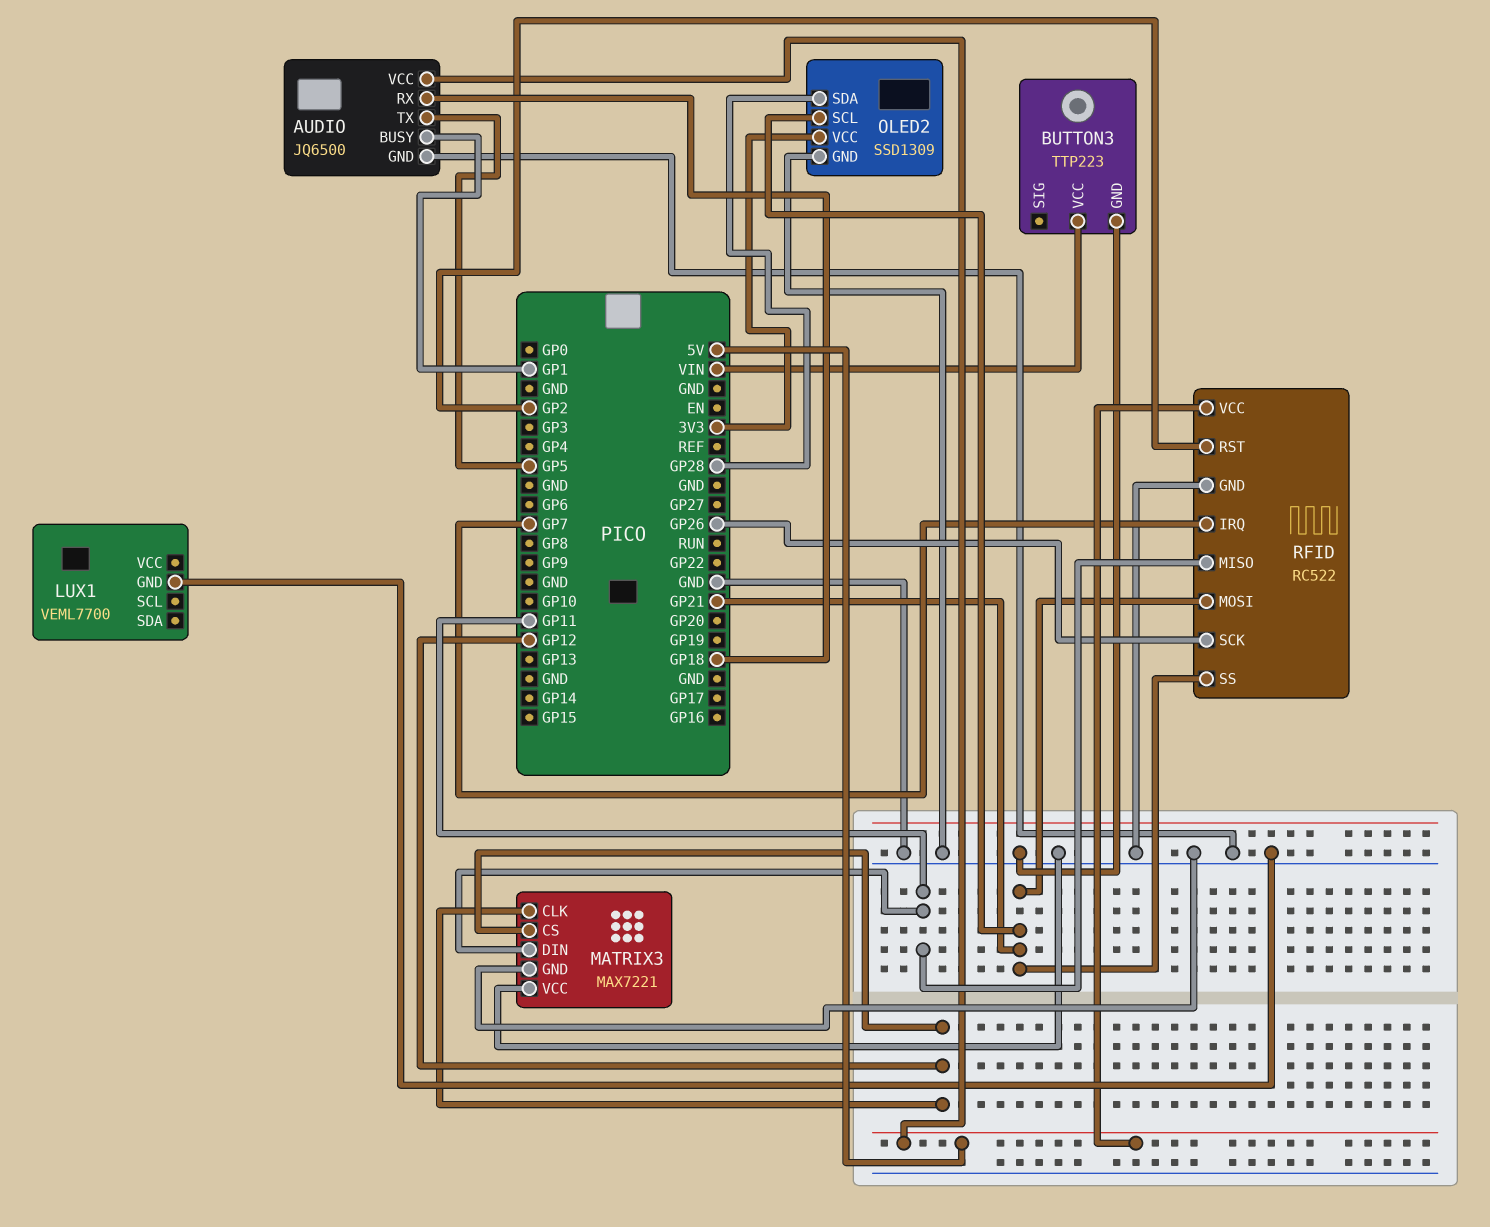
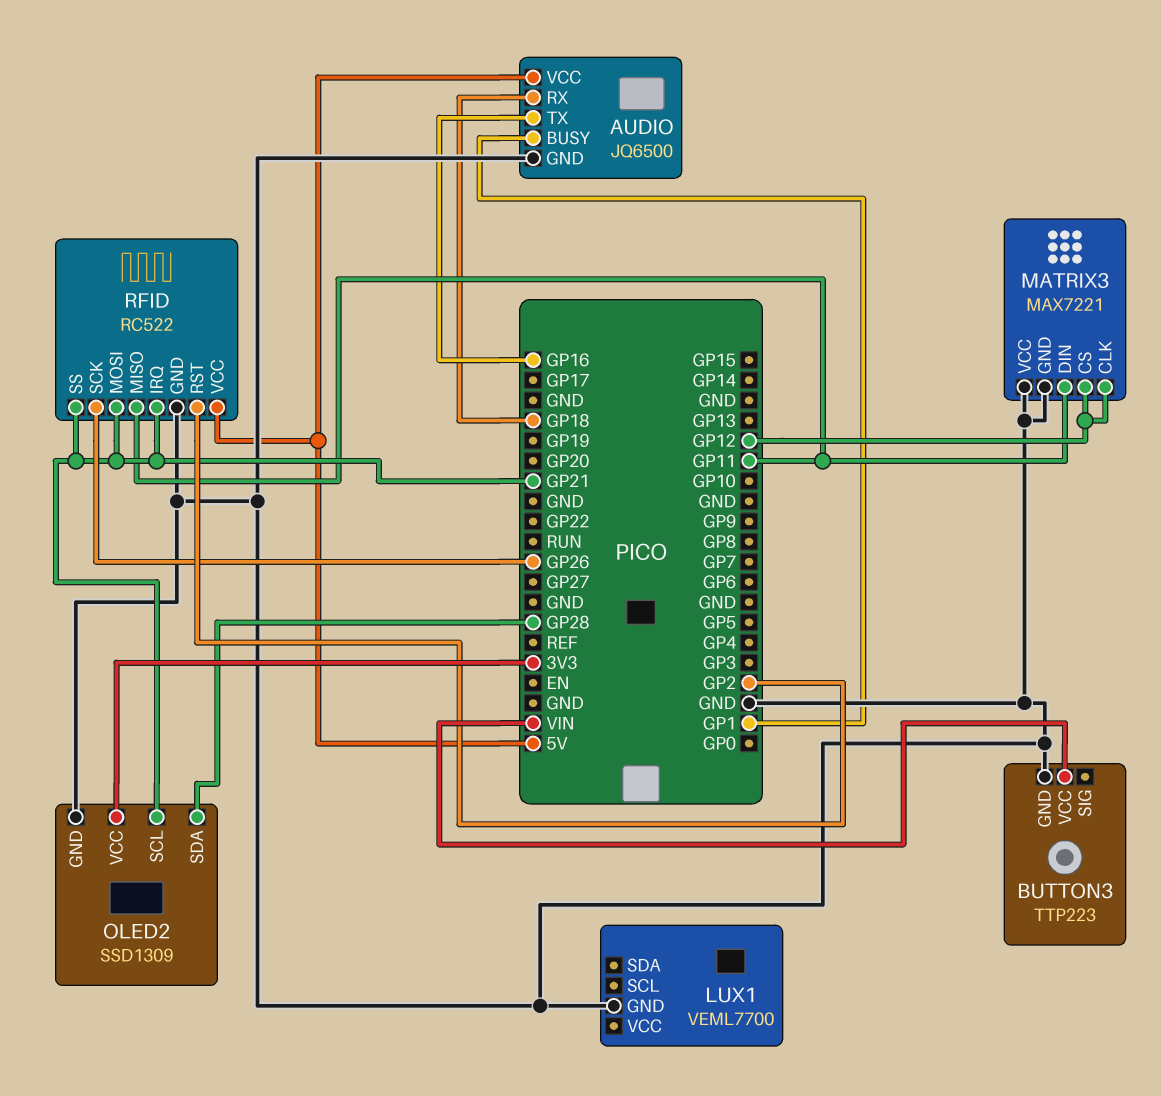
AUDIO pin TX: GP5 -> GP16
RFID pin IRQ: GP7 -> GP21

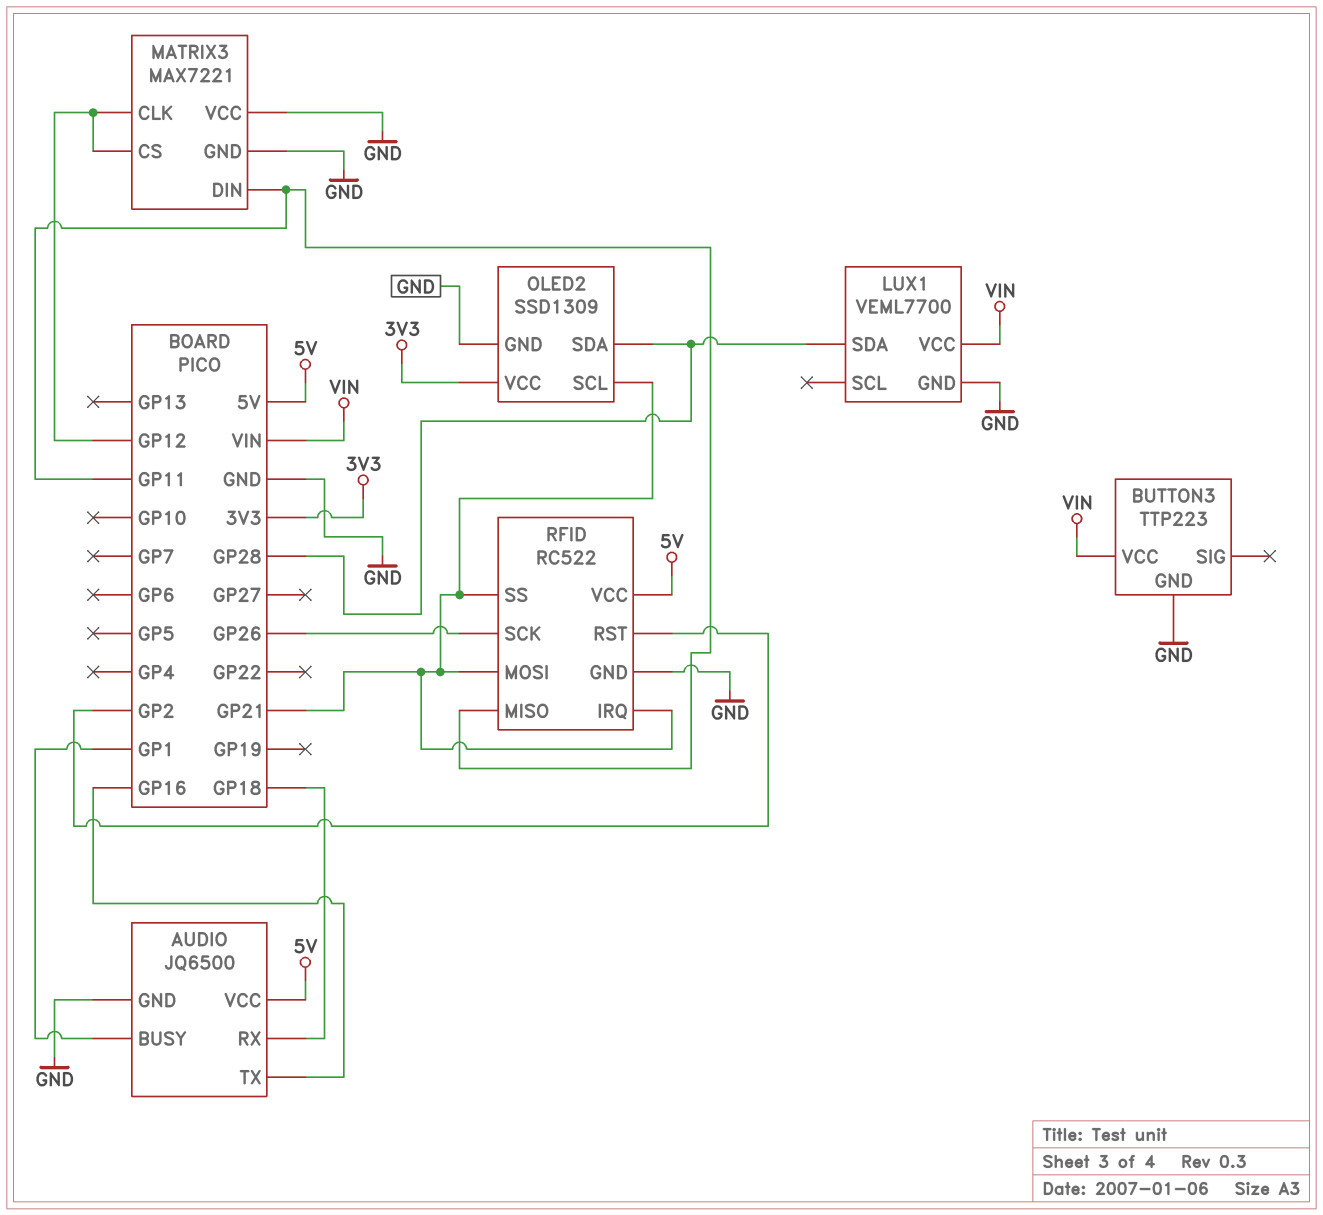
LUX1 pin SDA: none -> GP28
LUX1 pin VCC: none -> VIN

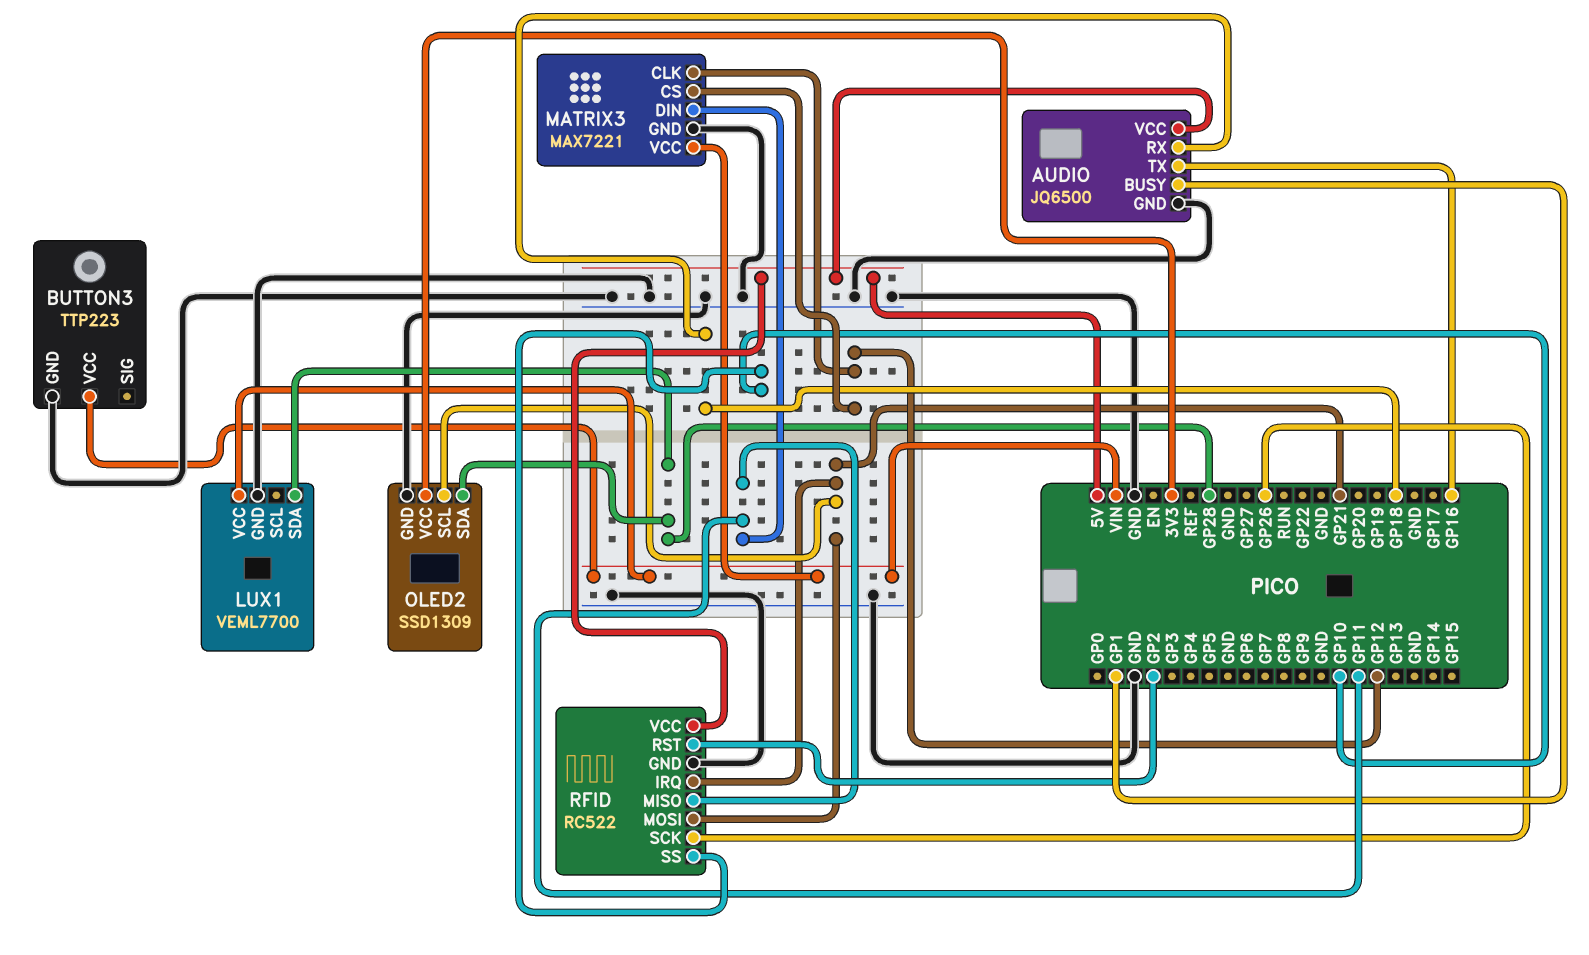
MATRIX3 pin VCC: GND -> VIN
RFID pin SS: GP21 -> GP10

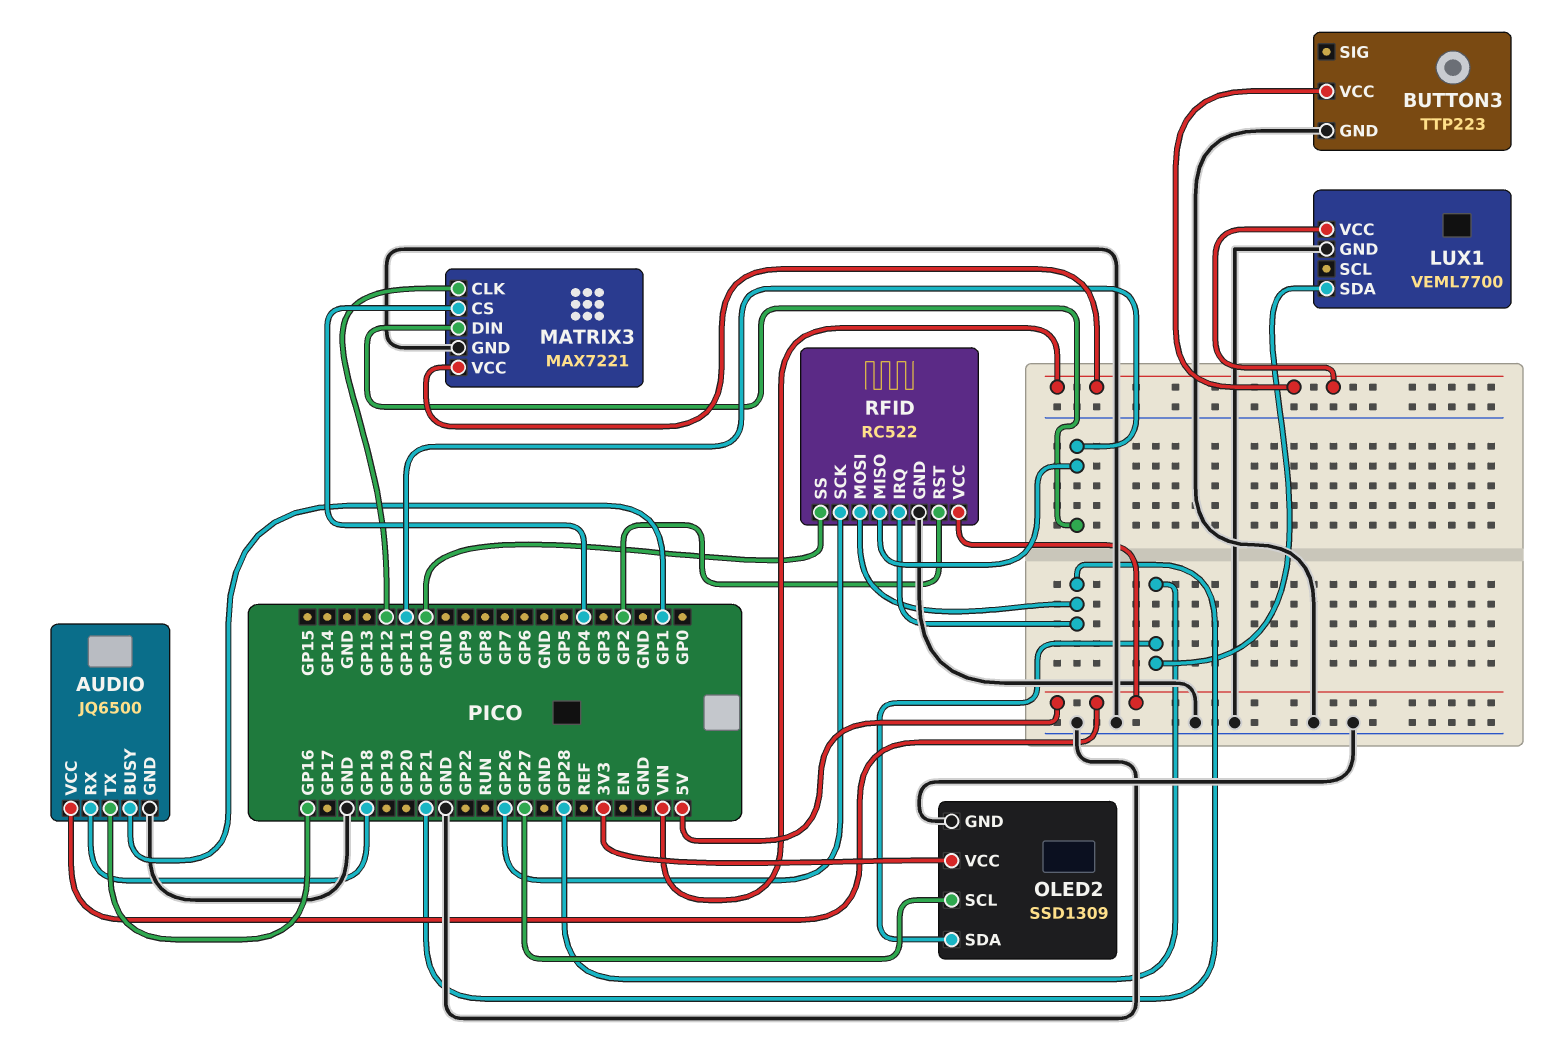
MATRIX3 pin CS: GP12 -> GP4
OLED2 pin SCL: GP21 -> GP27

